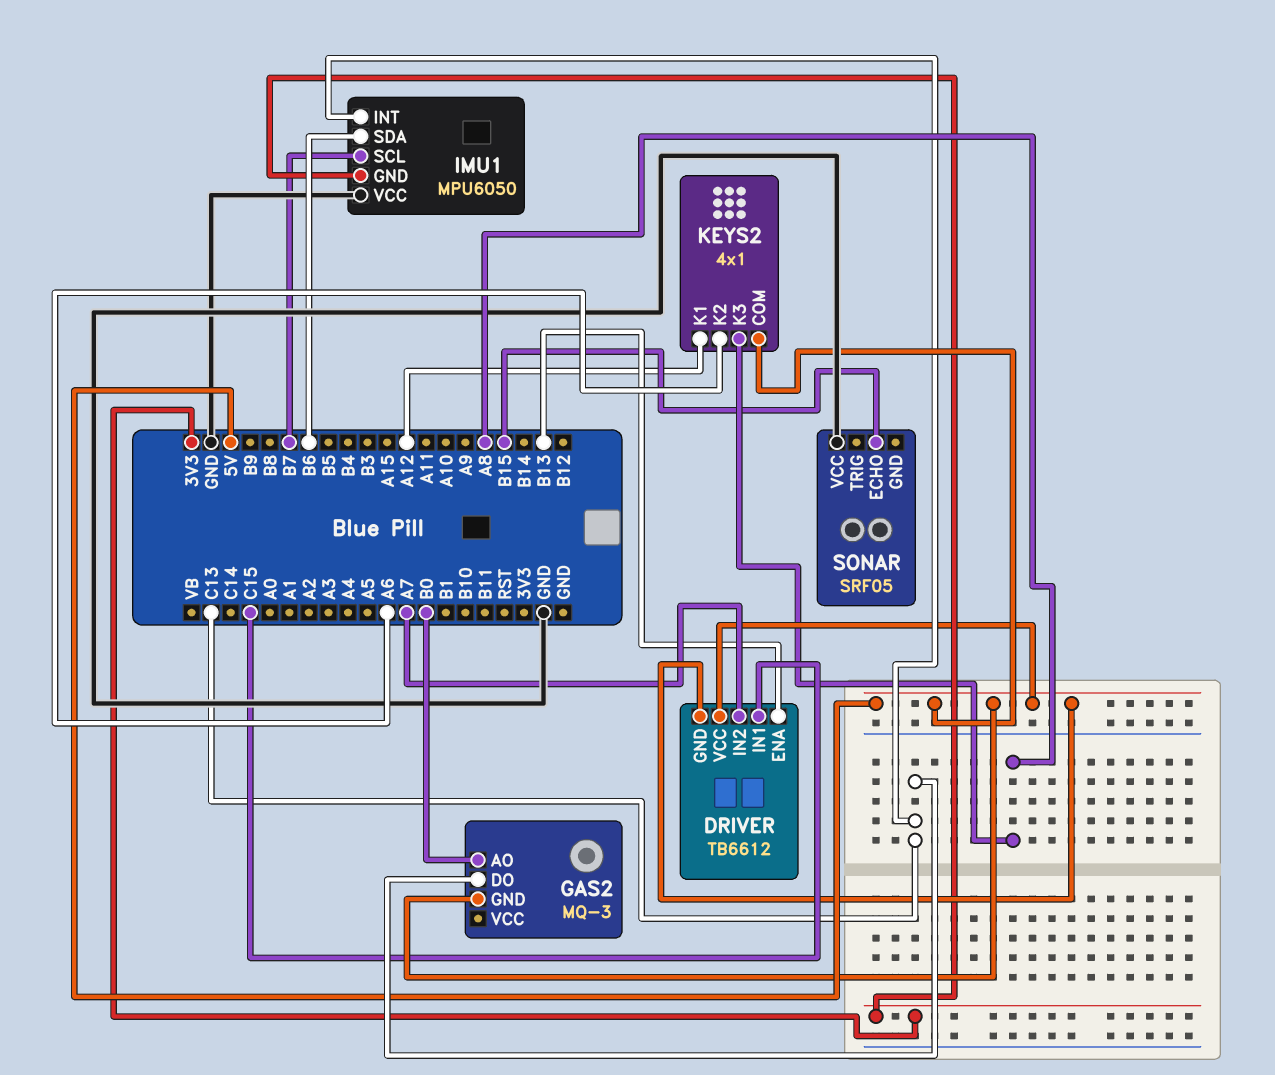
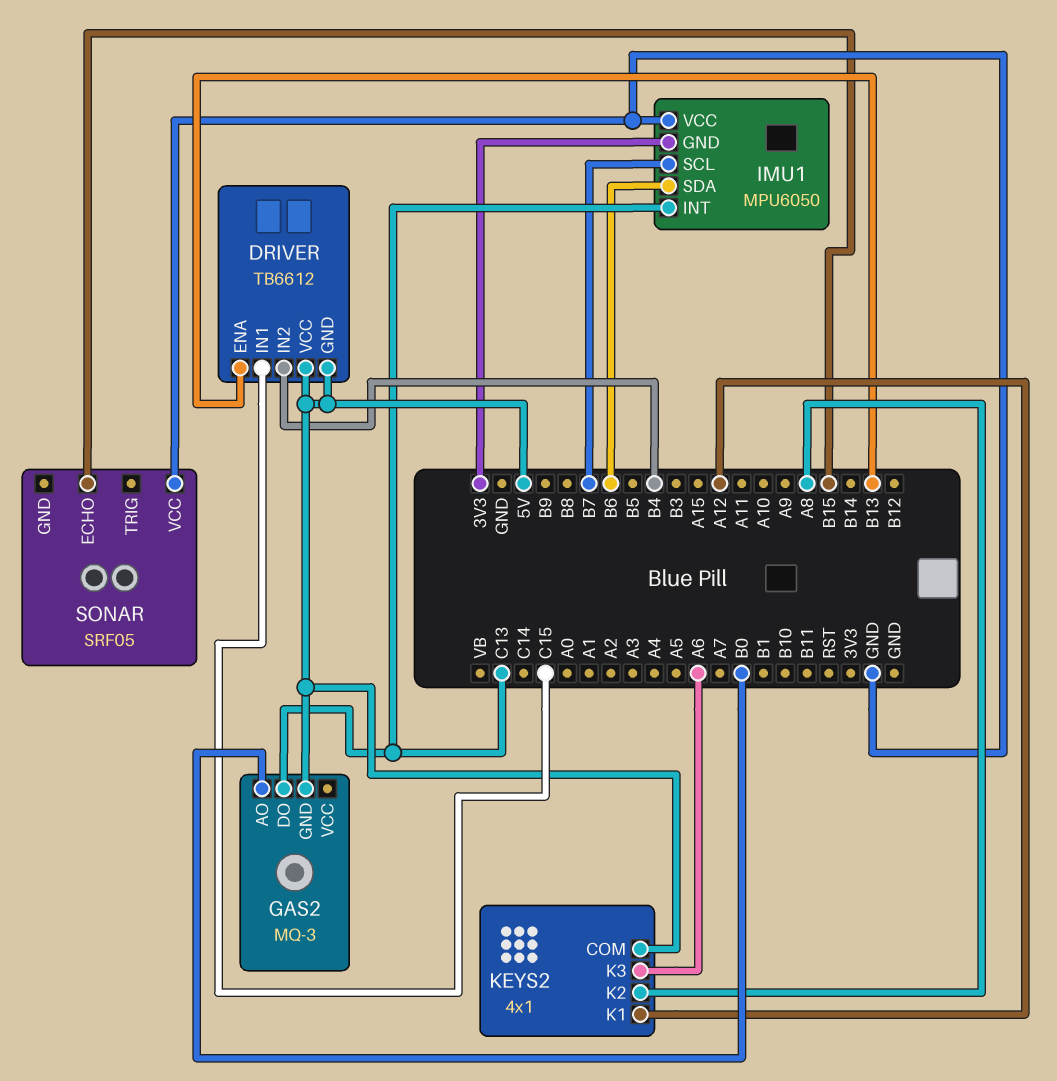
DRIVER pin IN2: A7 -> B4
KEYS2 pin K2: A6 -> A8
KEYS2 pin K3: A8 -> A6

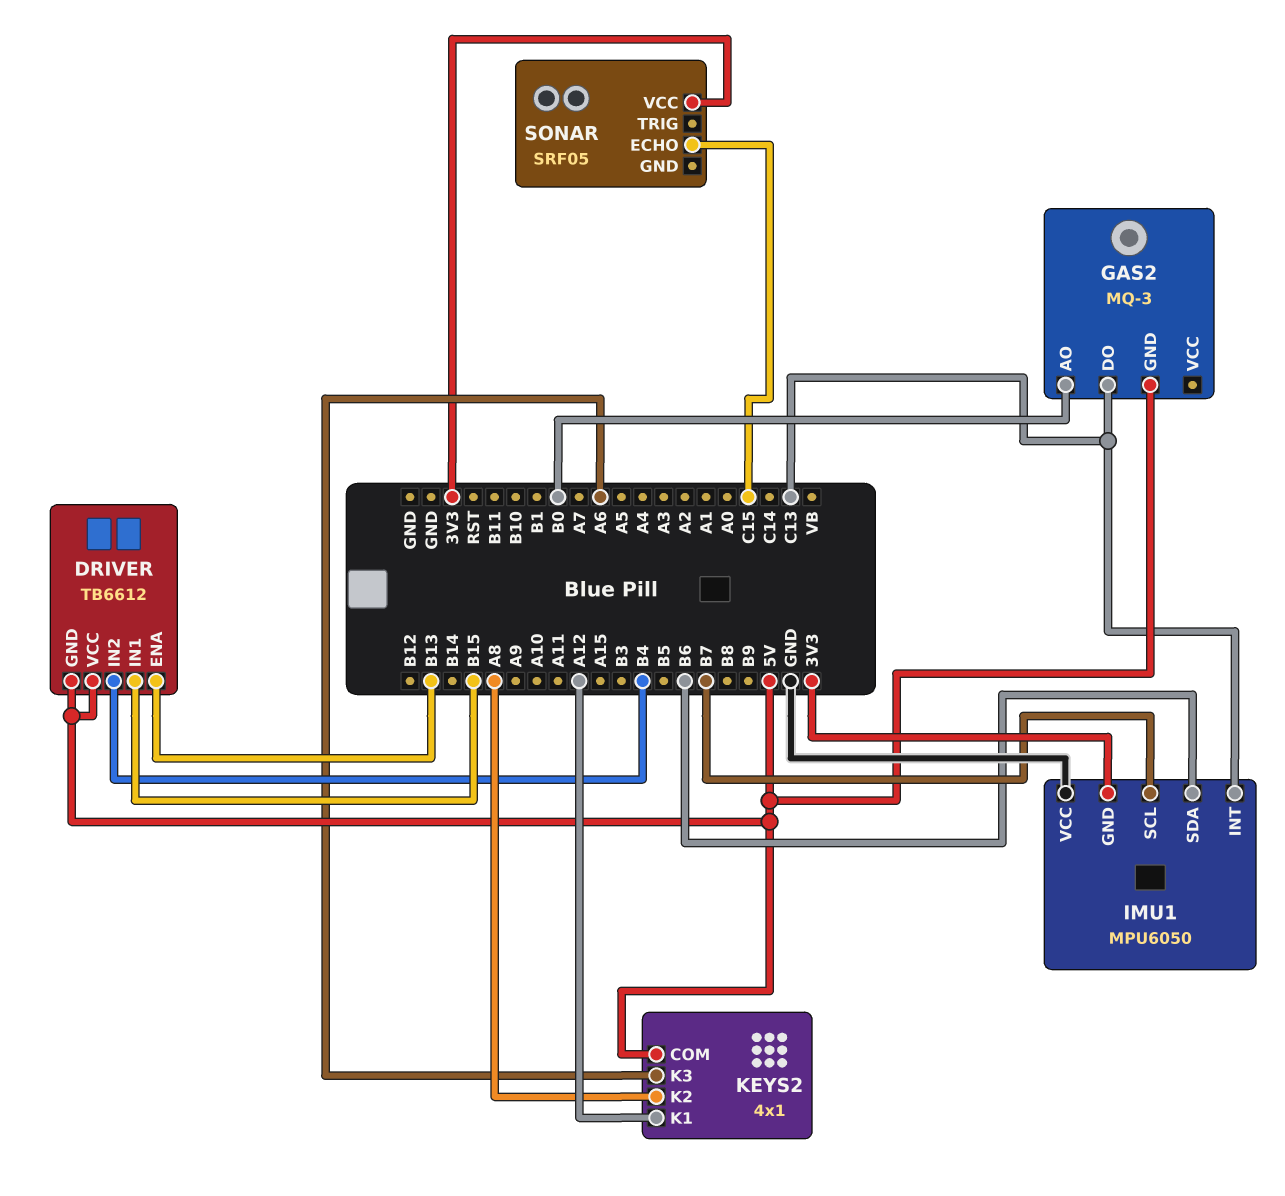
DRIVER pin IN1: C15 -> B15
SONAR pin ECHO: B15 -> C15
SONAR pin VCC: GND -> 3V3

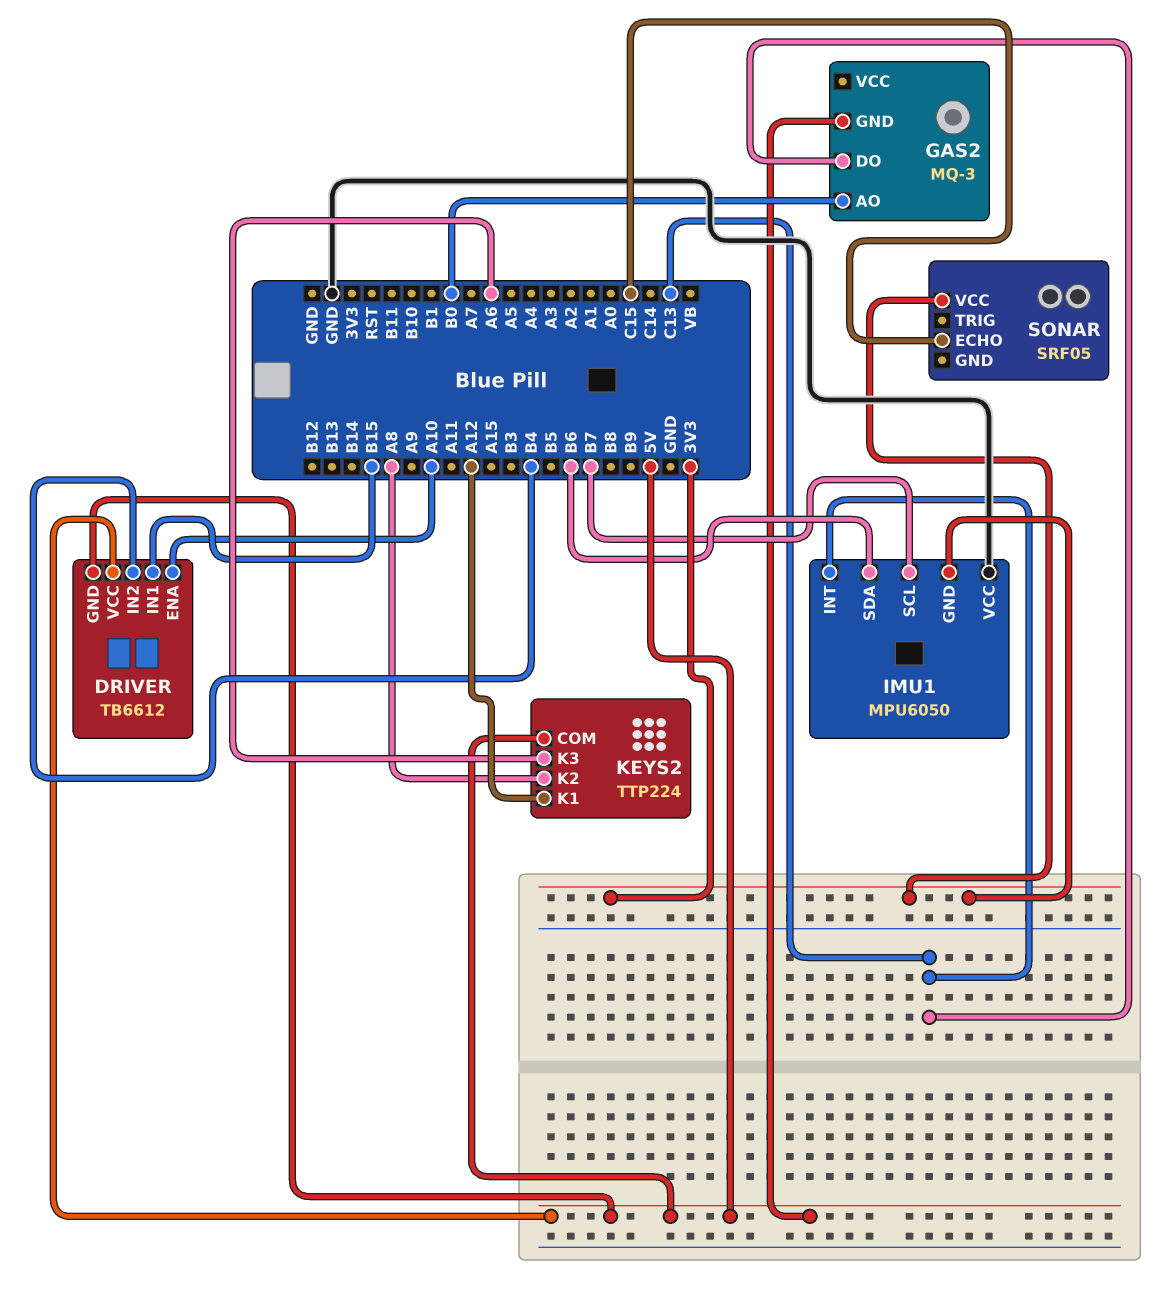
DRIVER pin ENA: B13 -> A10
KEYS2: 4x1 -> TTP224

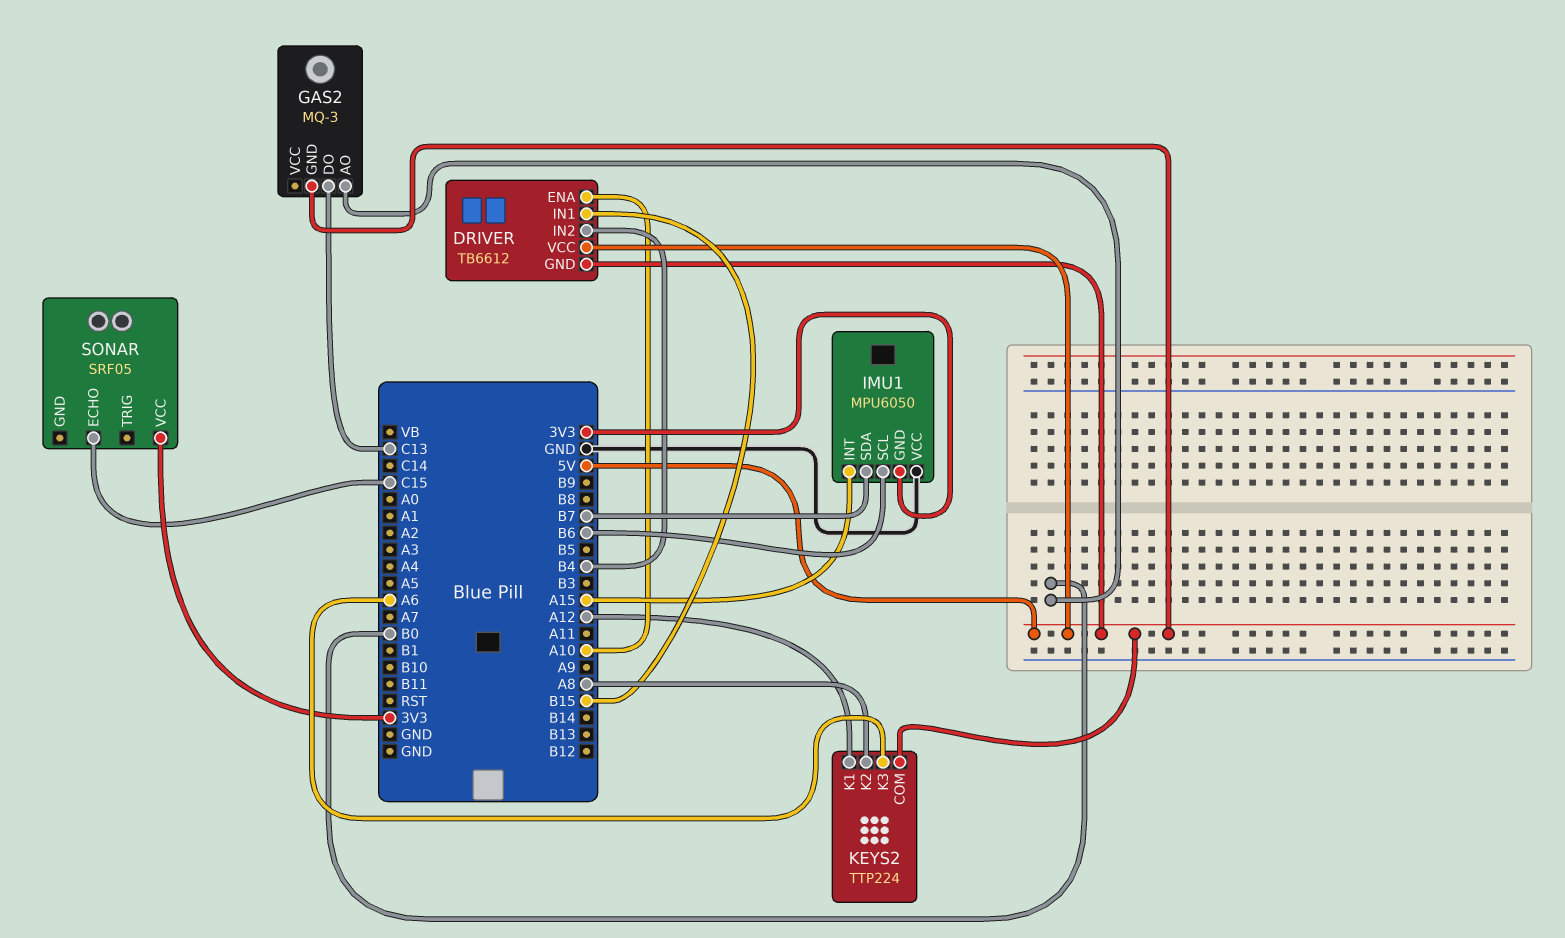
IMU1 pin INT: C13 -> A15
IMU1 pin SCL: B7 -> B6
IMU1 pin SDA: B6 -> B7

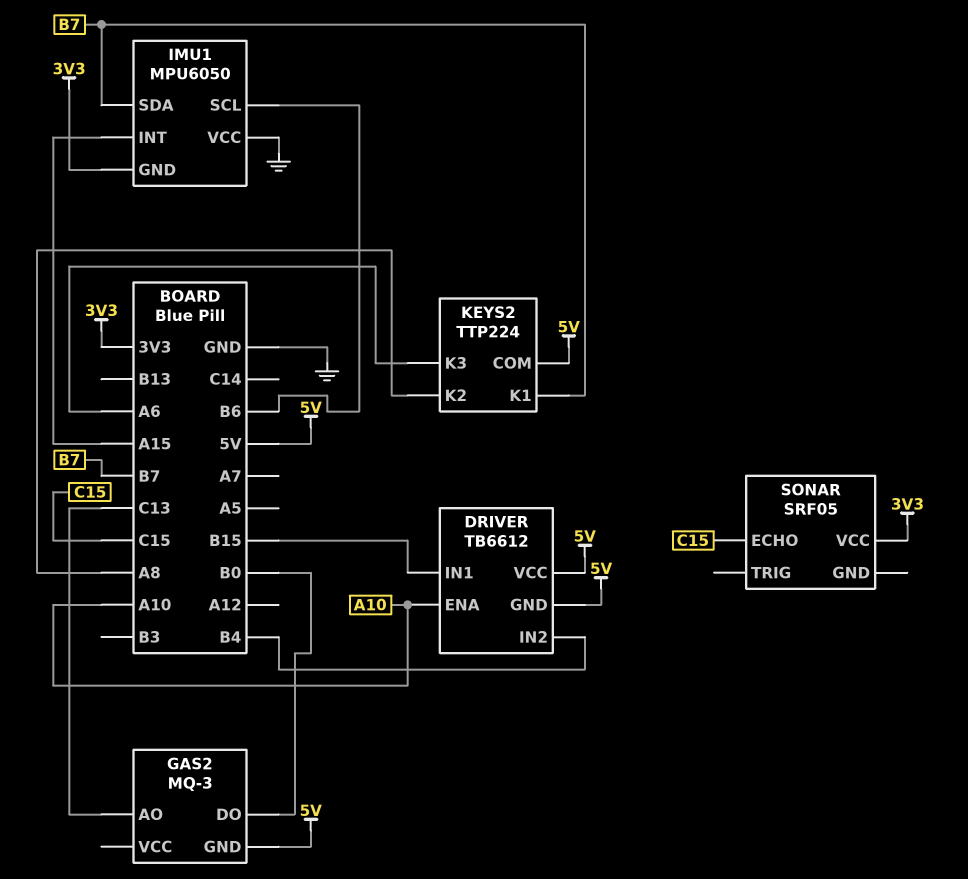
GAS2 pin AO: B0 -> C13
GAS2 pin DO: C13 -> B0
KEYS2 pin K1: A12 -> B7

